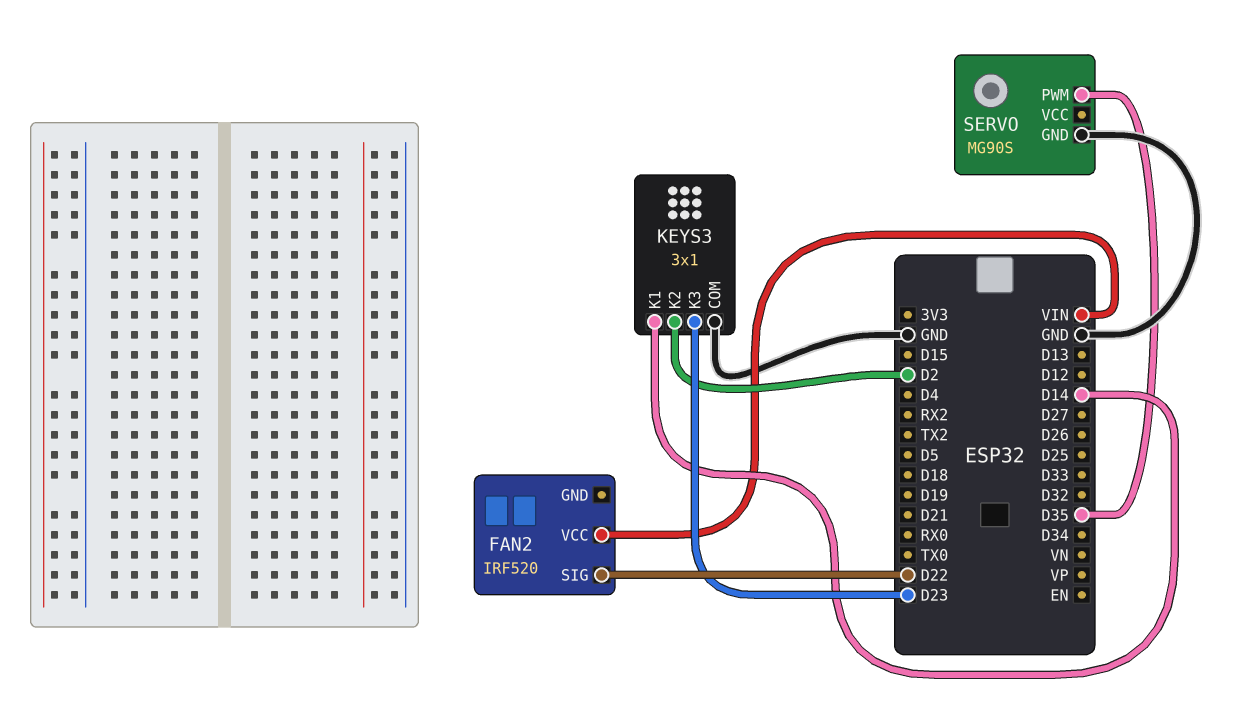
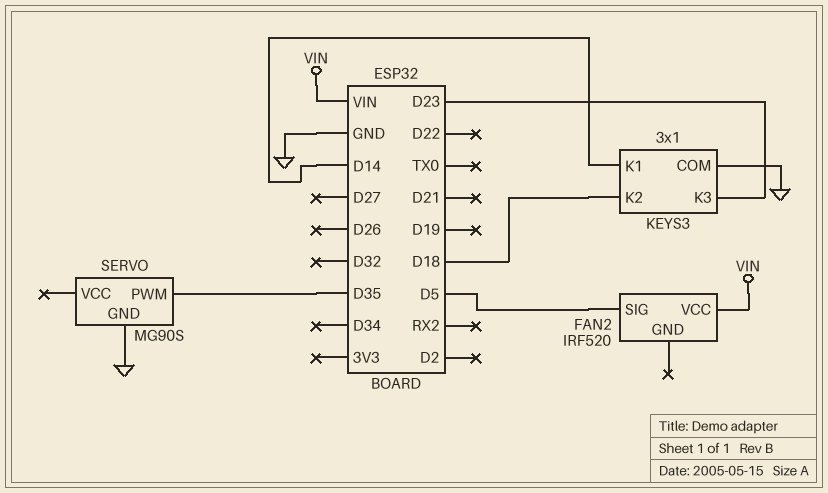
FAN2 pin SIG: D22 -> D5
KEYS3 pin K2: D2 -> D18

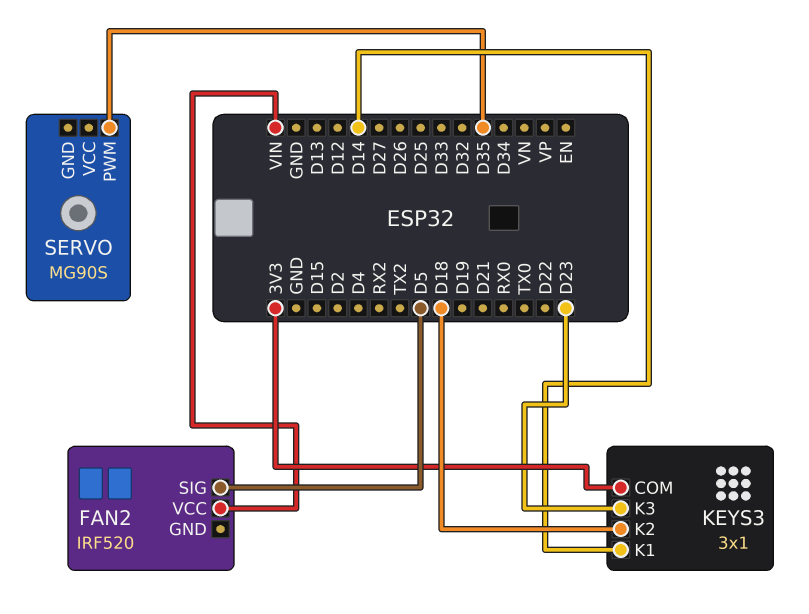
KEYS3 pin COM: GND -> 3V3
SERVO pin GND: GND -> none

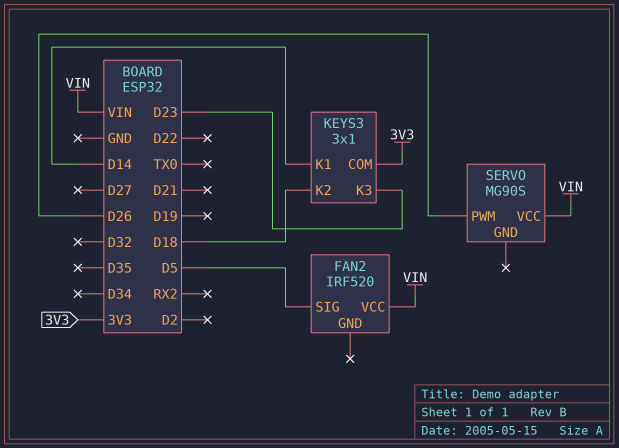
SERVO pin PWM: D35 -> D26
SERVO pin VCC: none -> VIN

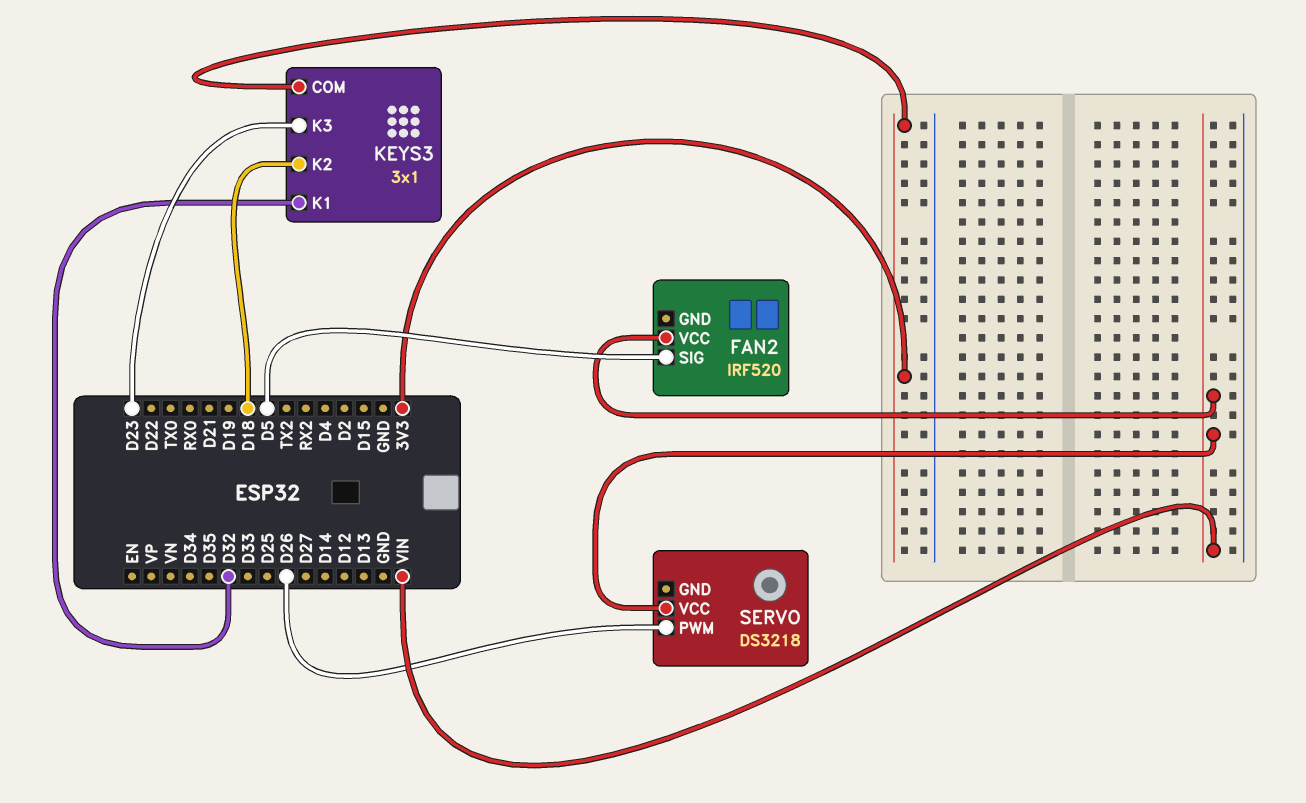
KEYS3 pin K1: D14 -> D32
SERVO: MG90S -> DS3218

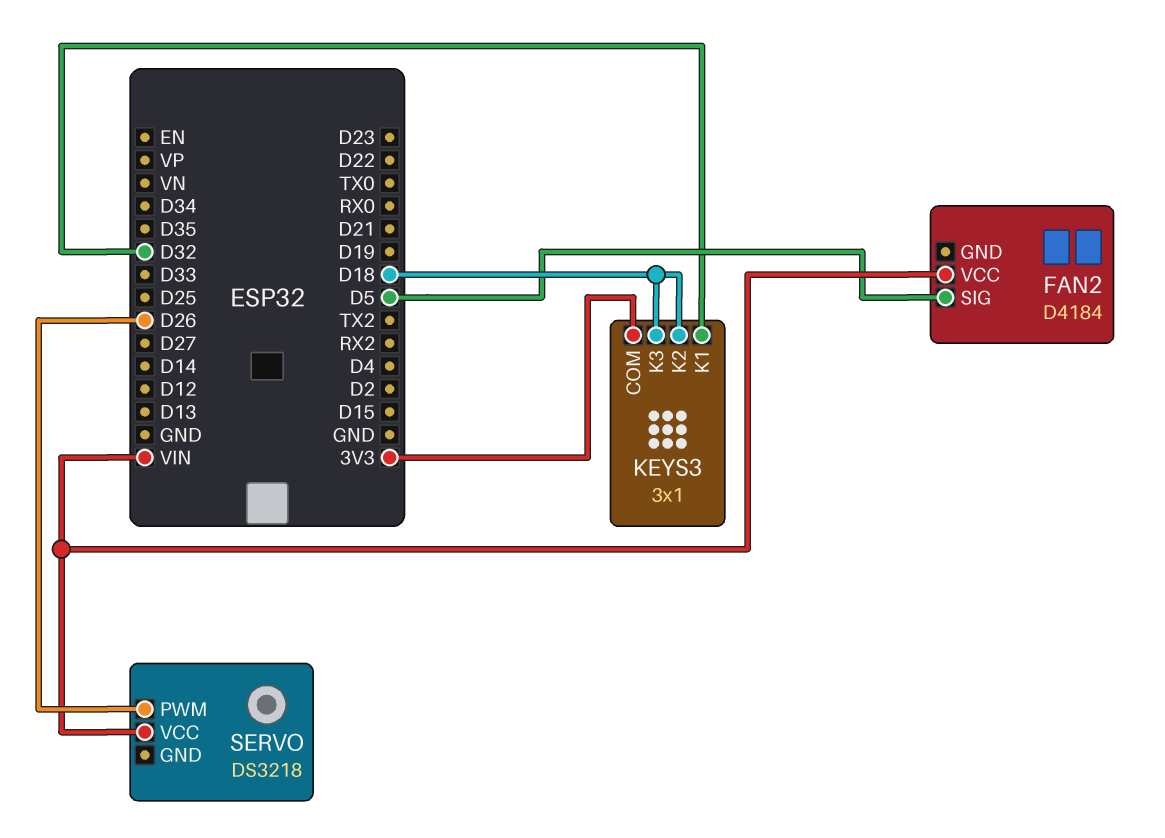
FAN2: IRF520 -> D4184
KEYS3 pin K3: D23 -> D18

